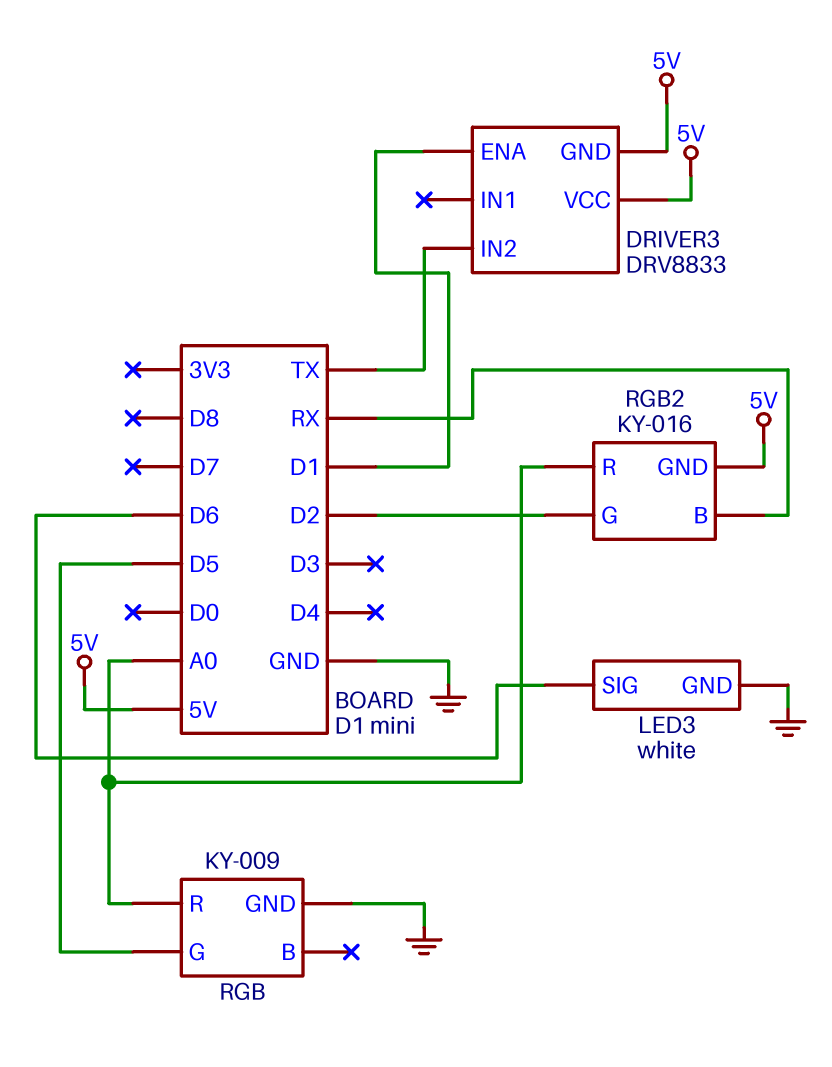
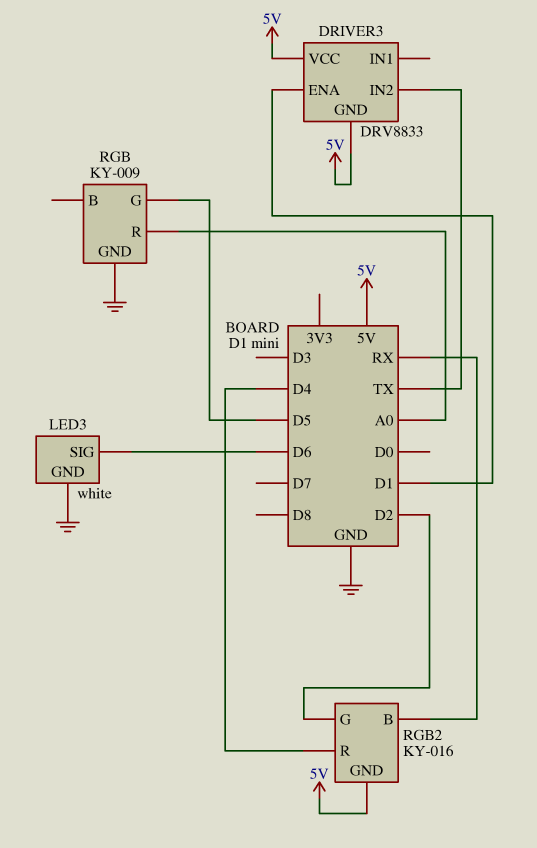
RGB2 pin R: A0 -> D4

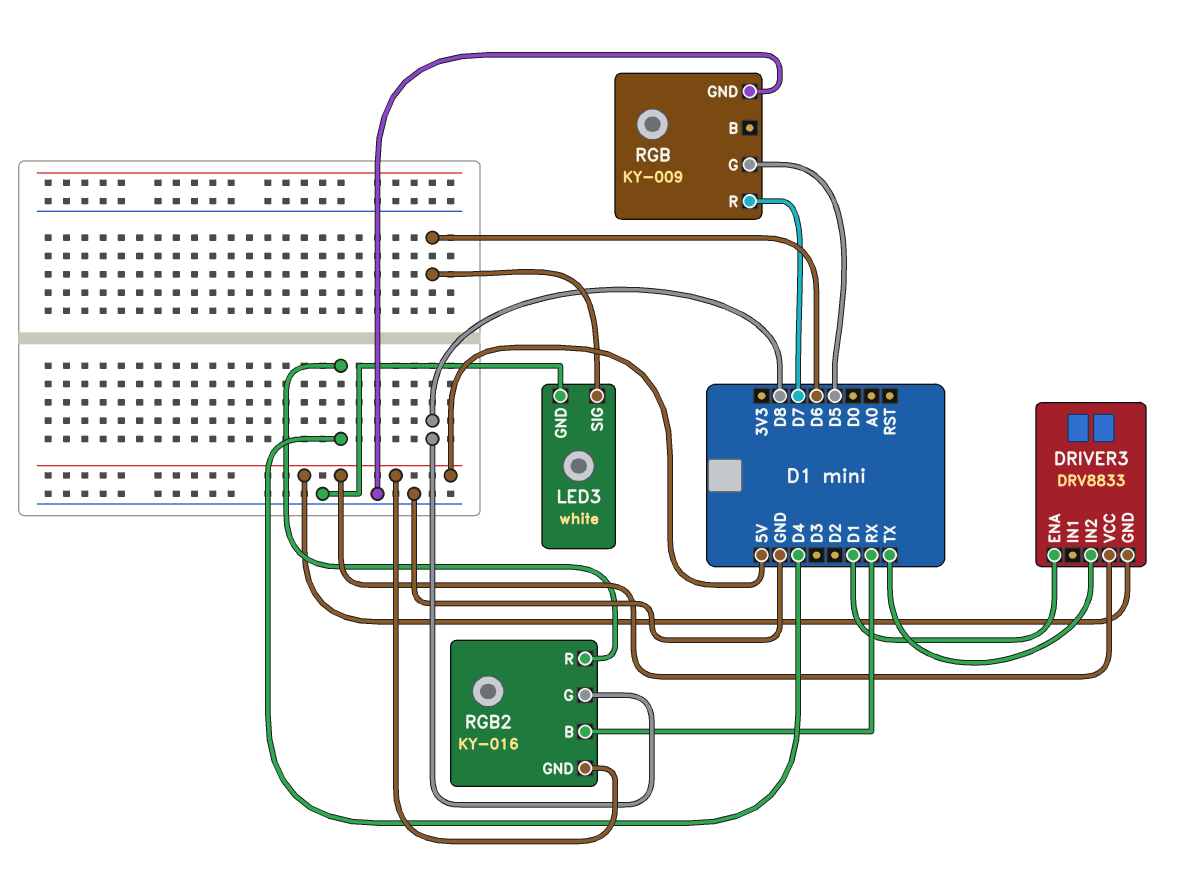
RGB pin R: A0 -> D7
RGB2 pin G: D2 -> D8

